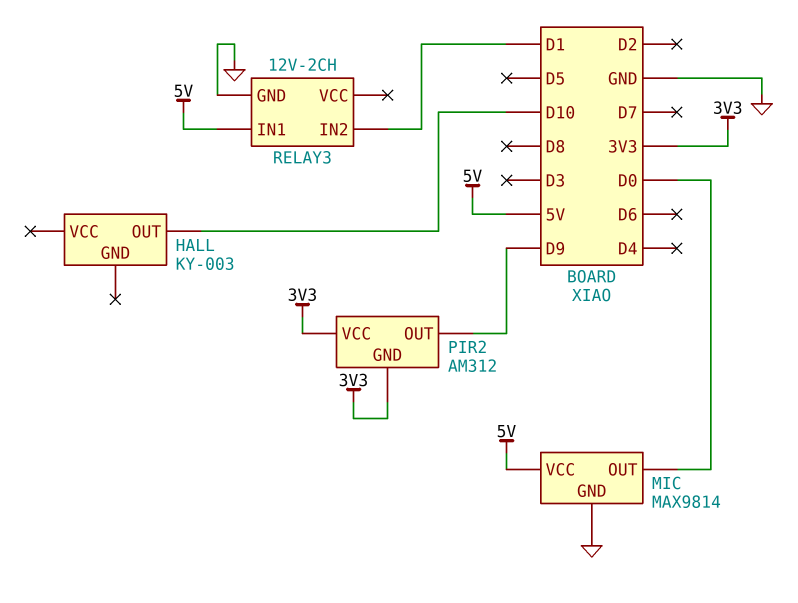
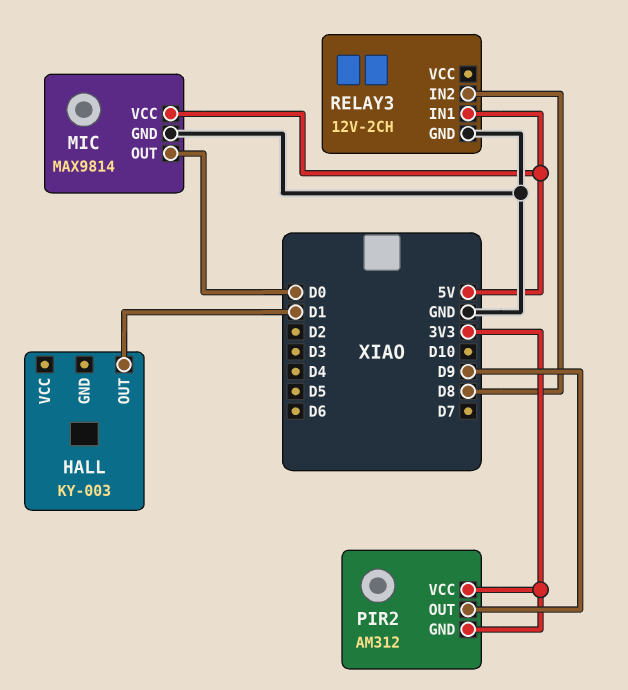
HALL pin OUT: D10 -> D1
RELAY3 pin IN2: D1 -> D8

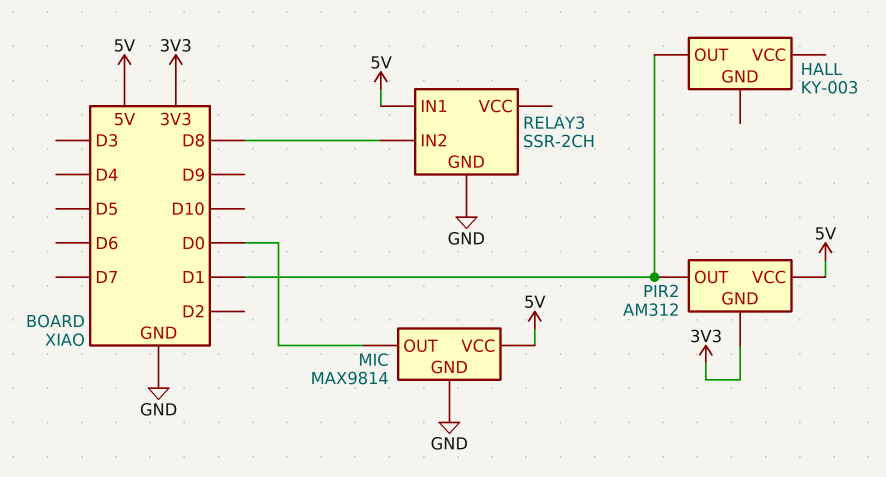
PIR2 pin OUT: D9 -> D1
PIR2 pin VCC: 3V3 -> 5V
RELAY3: 12V-2CH -> SSR-2CH

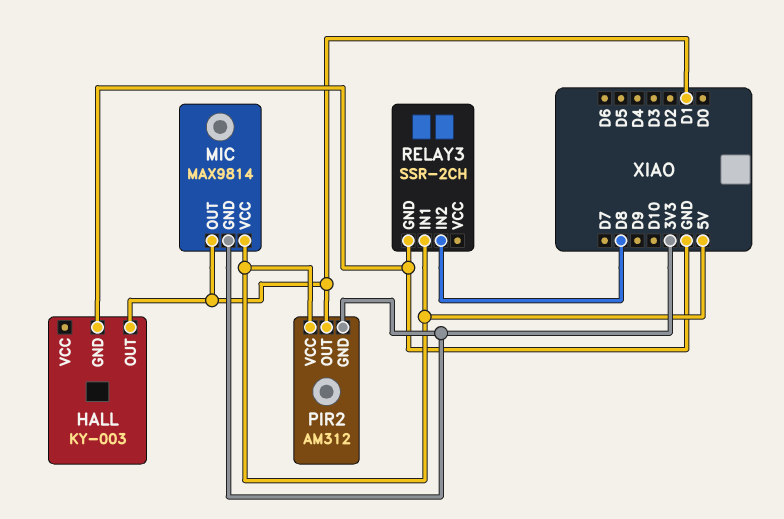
HALL pin GND: none -> GND
MIC pin GND: GND -> 3V3
MIC pin OUT: D0 -> D1

